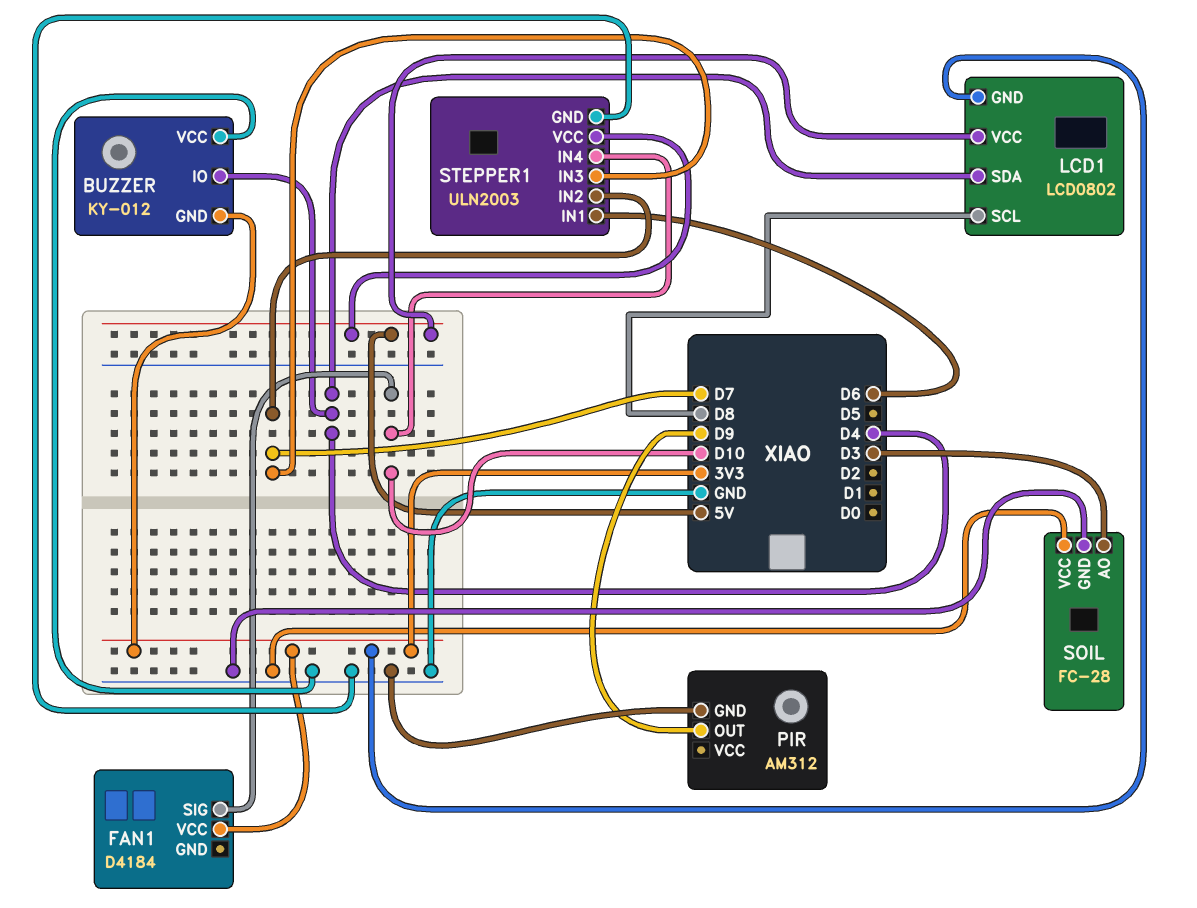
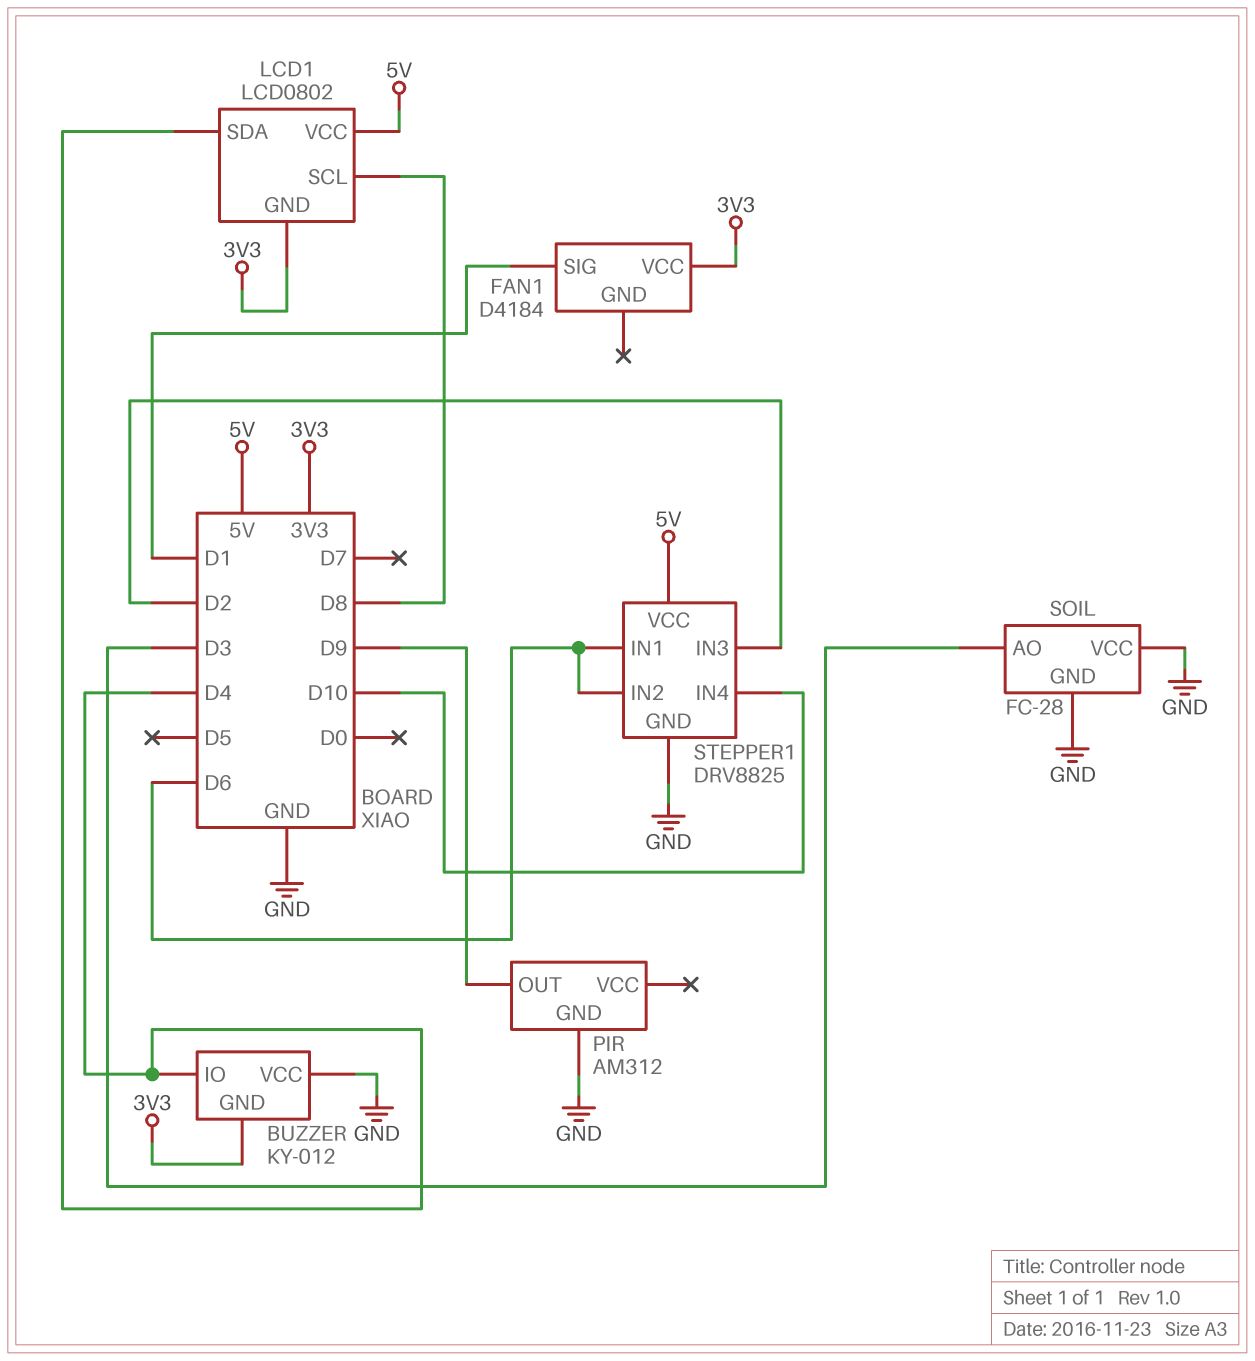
FAN1 pin SIG: D10 -> D1
STEPPER1: ULN2003 -> DRV8825
STEPPER1 pin IN2: D7 -> D6
STEPPER1 pin IN3: D7 -> D2

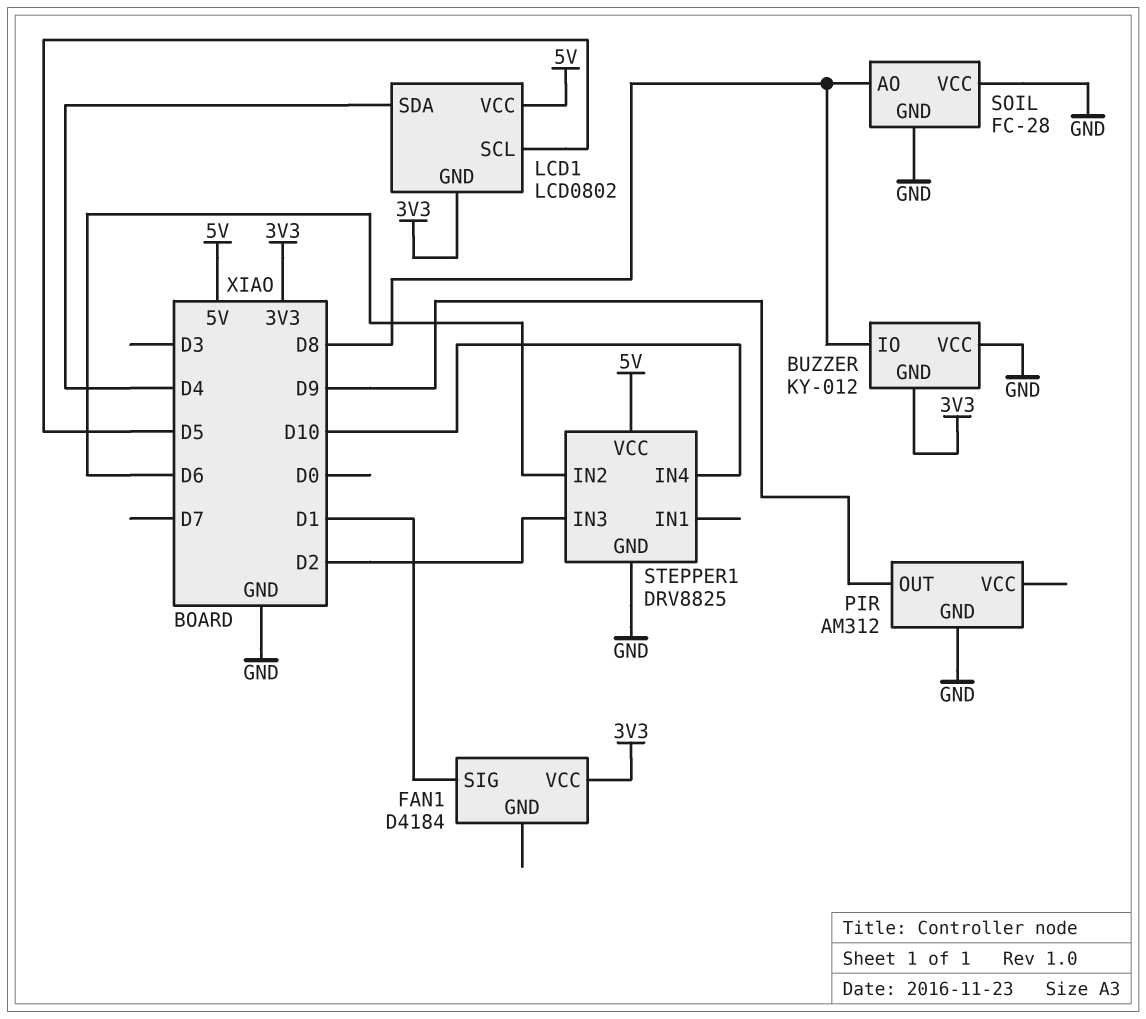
BUZZER pin IO: D4 -> D8
LCD1 pin SCL: D8 -> D5
SOIL pin AO: D3 -> D8
STEPPER1 pin IN1: D6 -> none

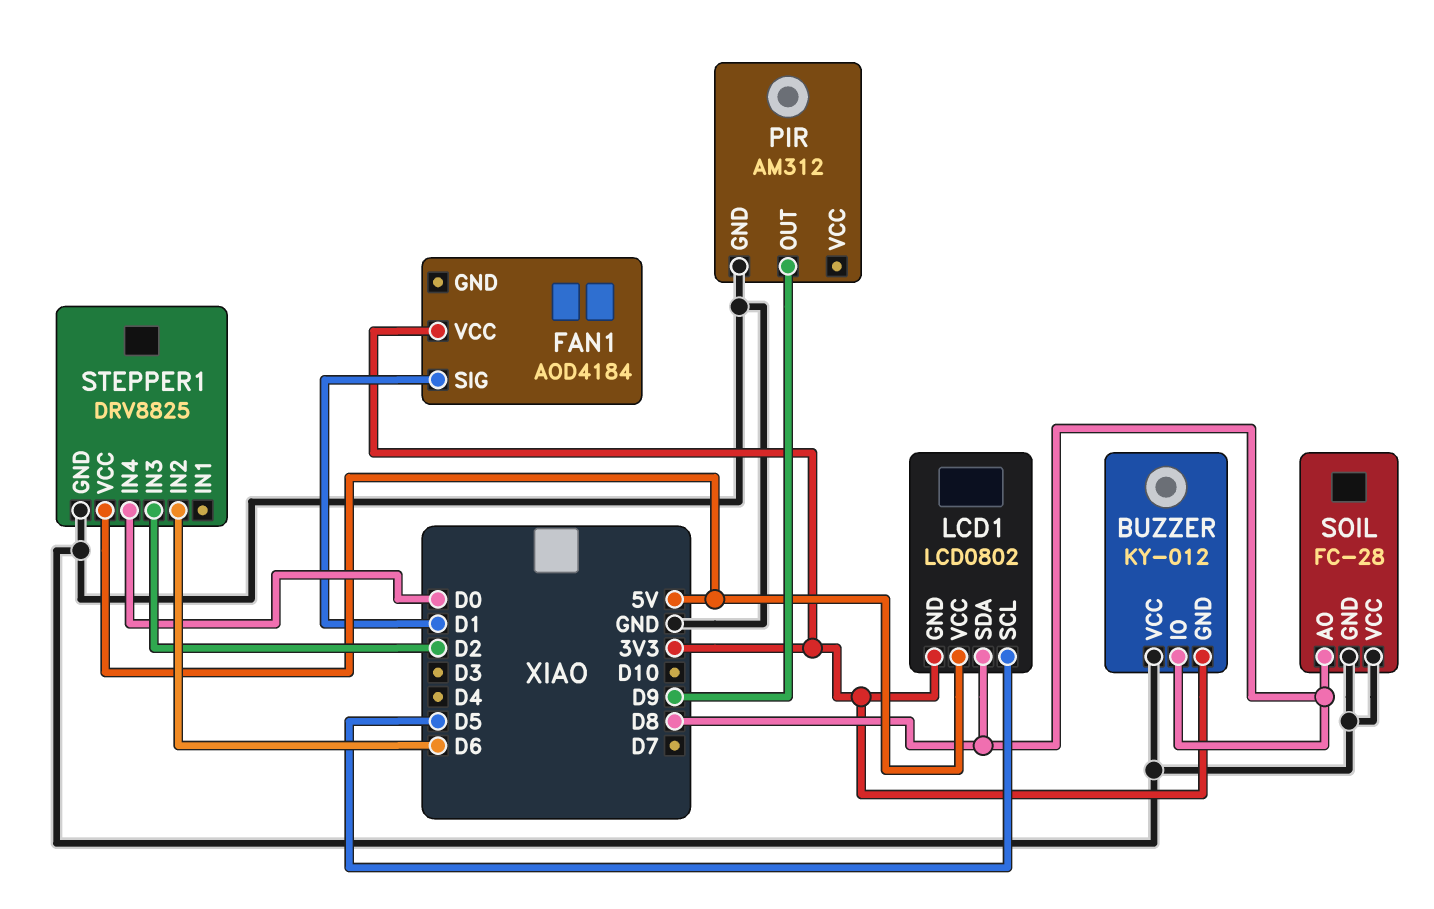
FAN1: D4184 -> AOD4184
LCD1 pin SDA: D4 -> D8
STEPPER1 pin IN4: D10 -> D0

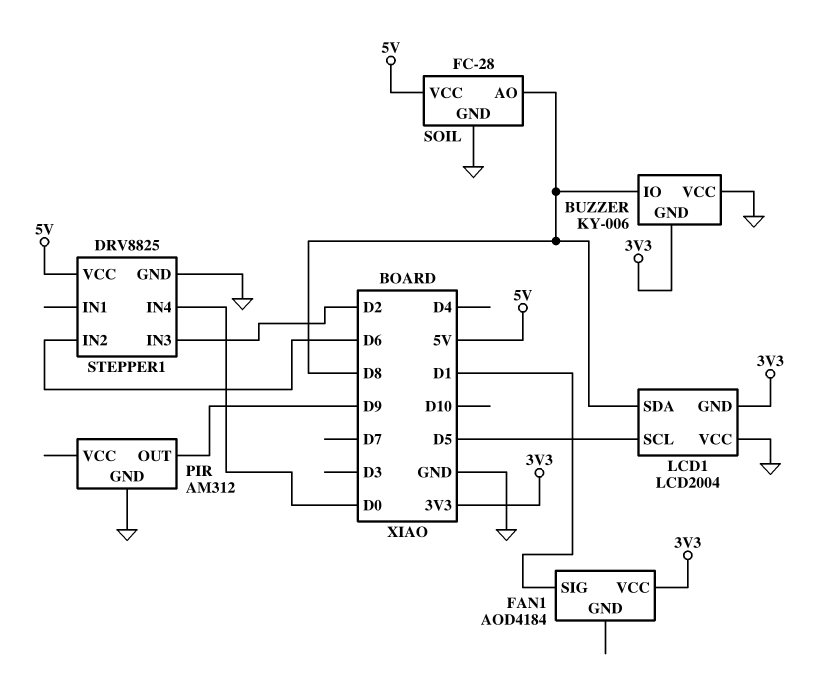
BUZZER: KY-012 -> KY-006
LCD1: LCD0802 -> LCD2004
LCD1 pin VCC: 5V -> GND
SOIL pin VCC: GND -> 5V

